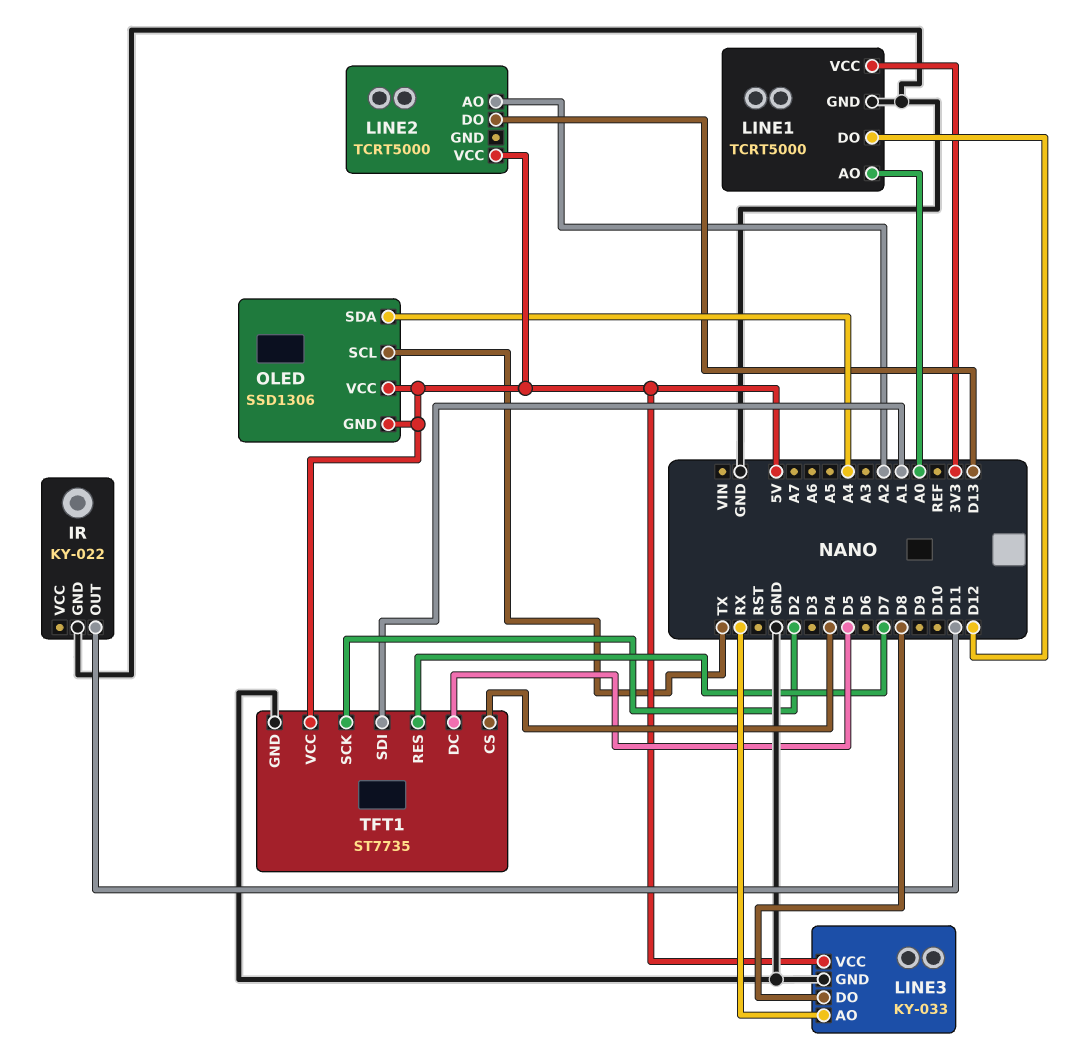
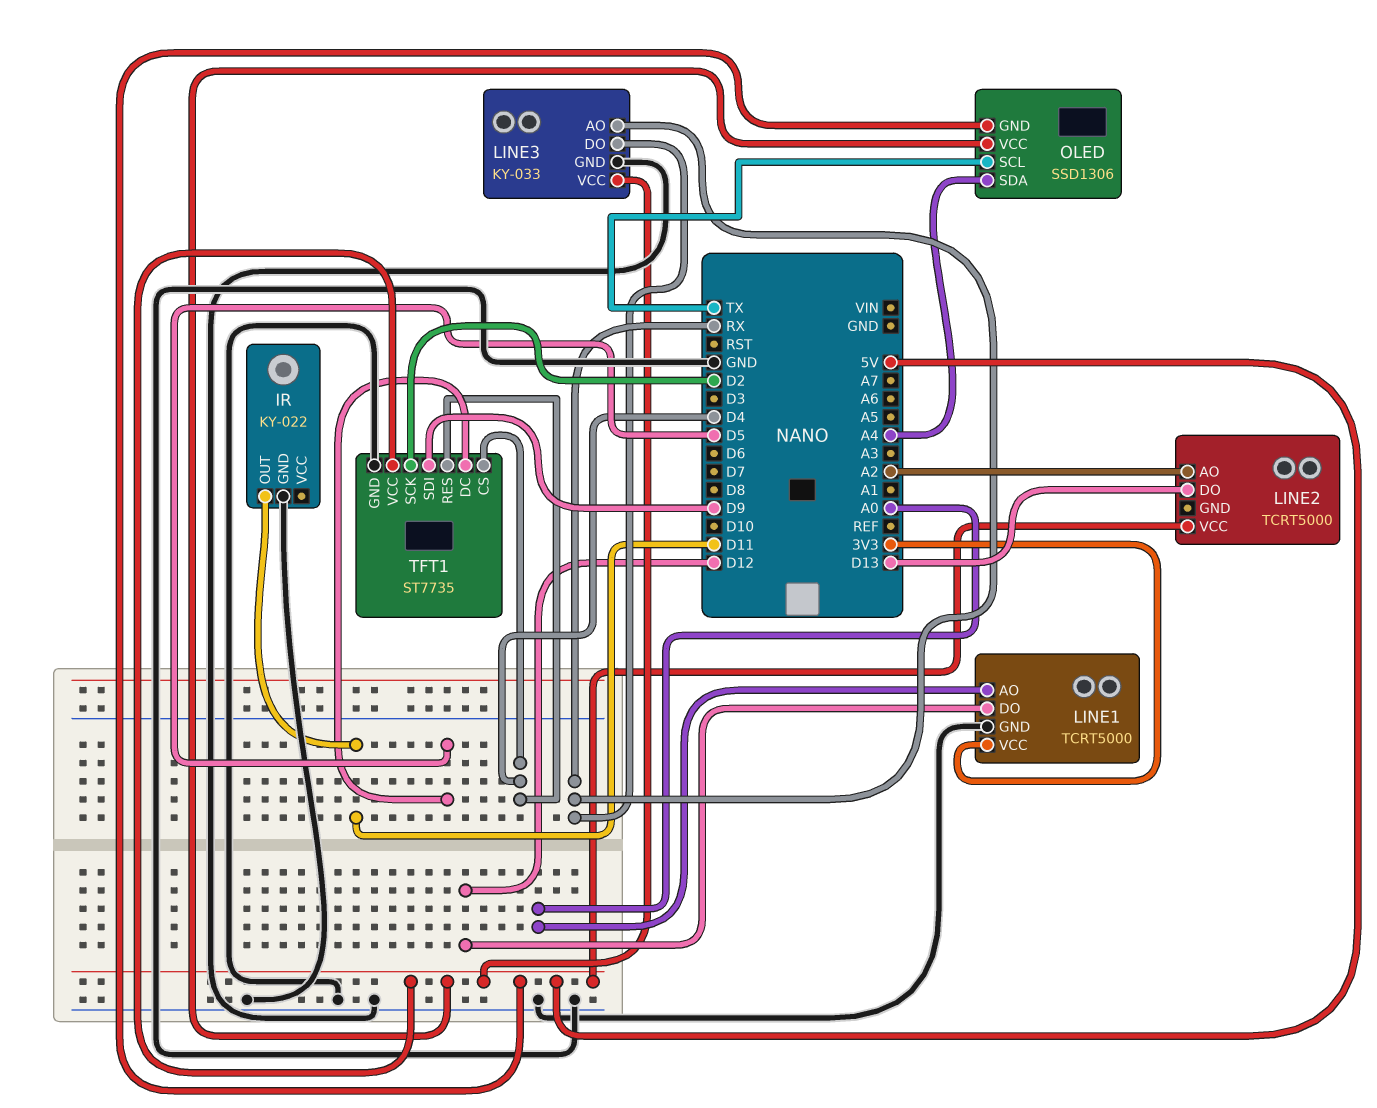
LINE3 pin DO: D8 -> RX
TFT1 pin RES: D7 -> D4
TFT1 pin SDI: A1 -> D9

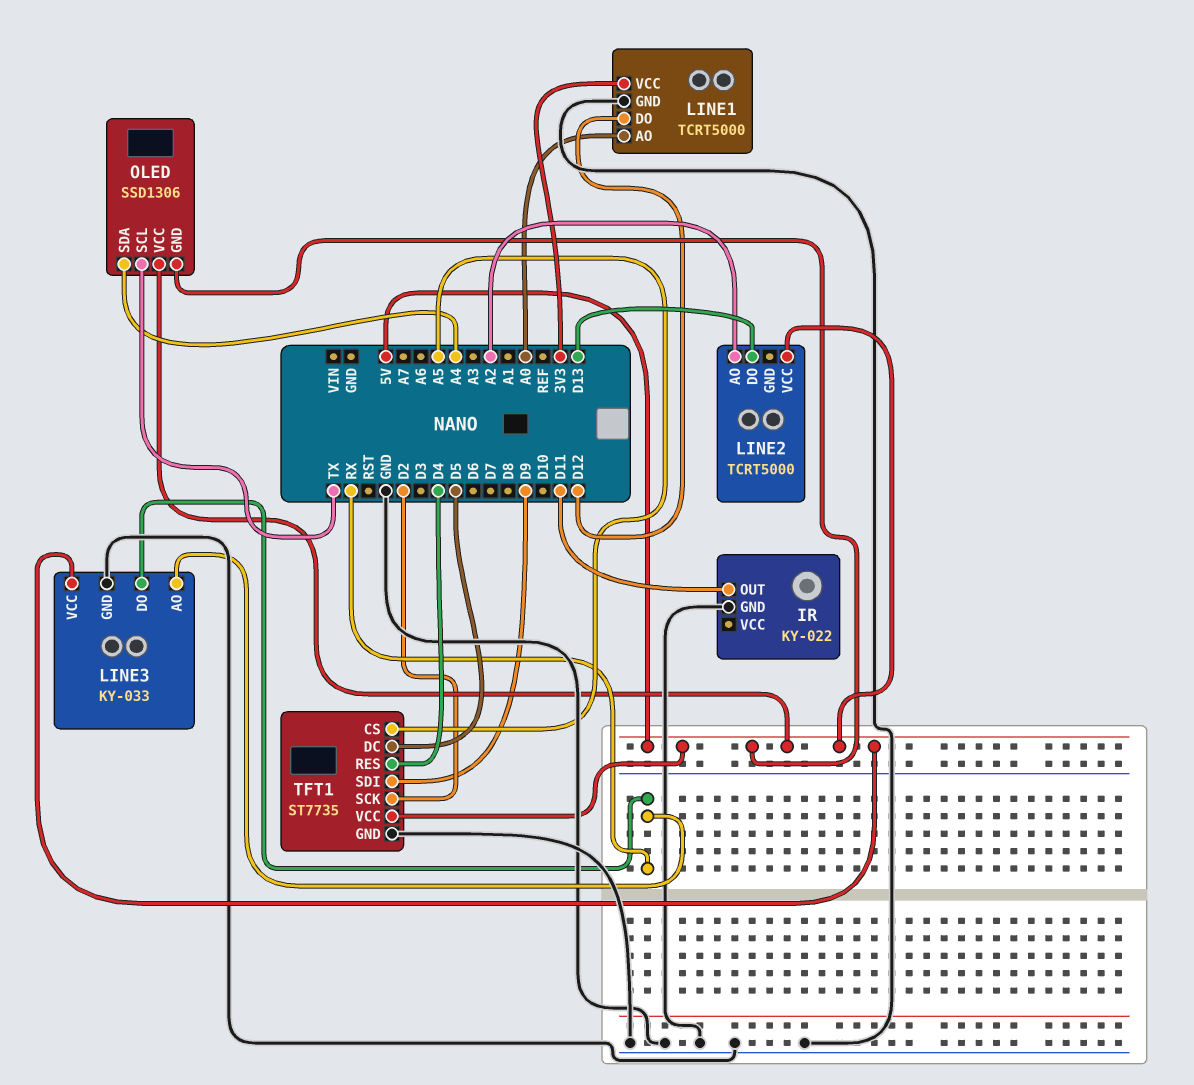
TFT1 pin CS: D4 -> A5

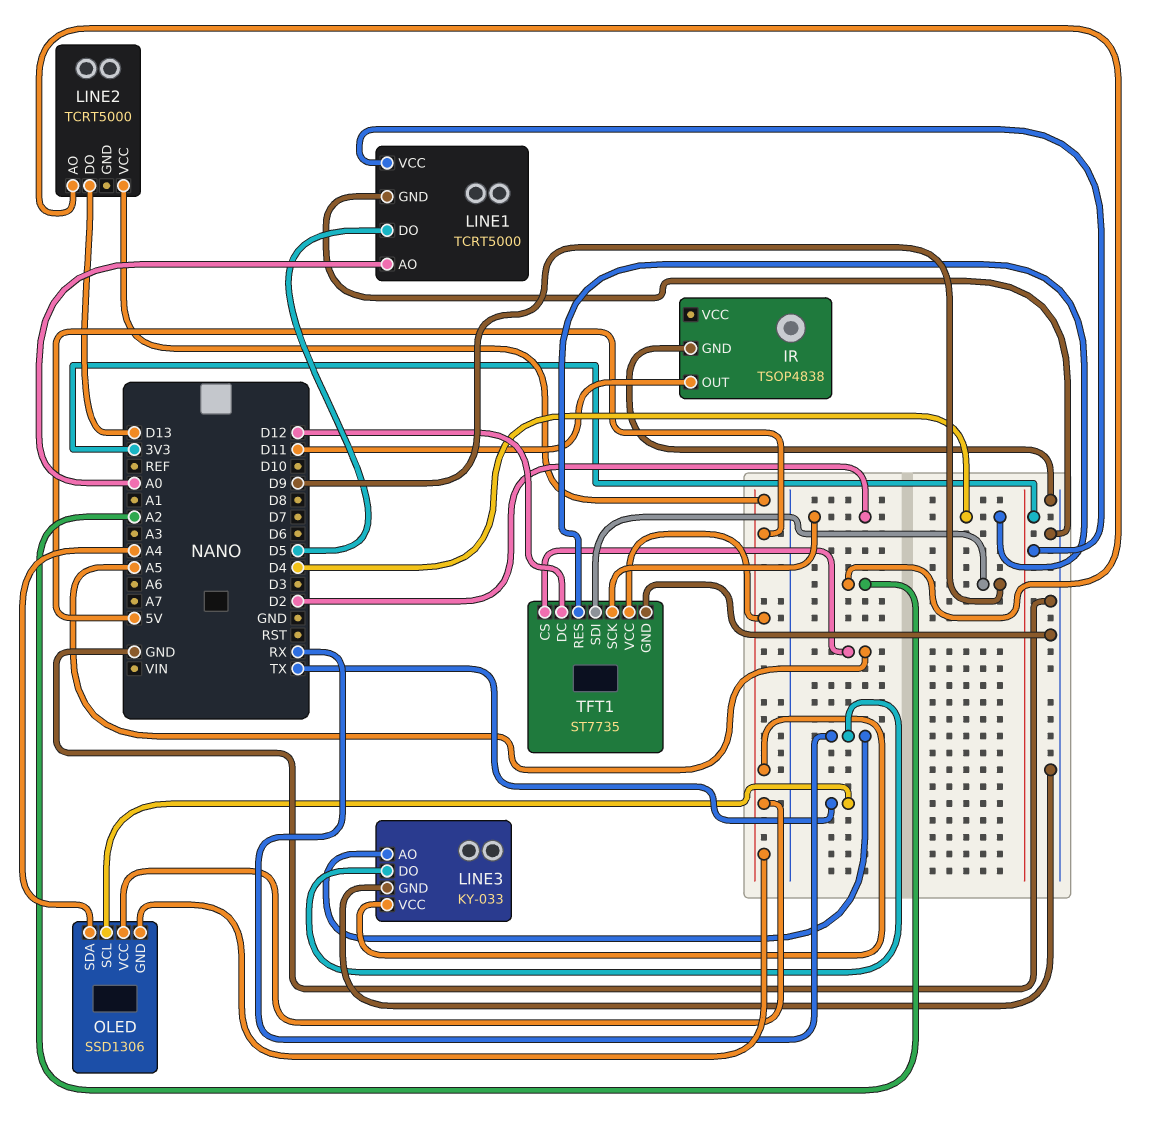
IR: KY-022 -> TSOP4838
LINE1 pin DO: D12 -> D5
TFT1 pin DC: D5 -> D12

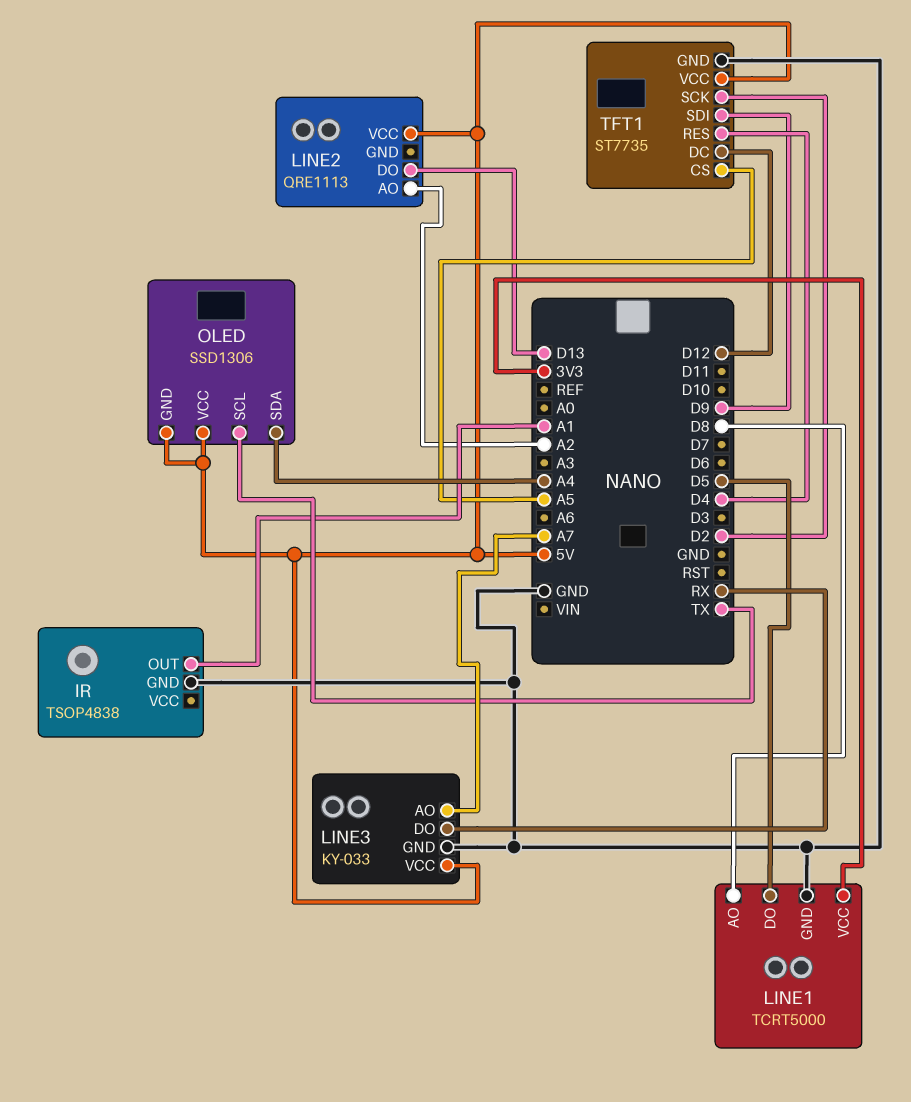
IR pin OUT: D11 -> A1
LINE1 pin AO: A0 -> D8
LINE2: TCRT5000 -> QRE1113
LINE3 pin AO: RX -> A7

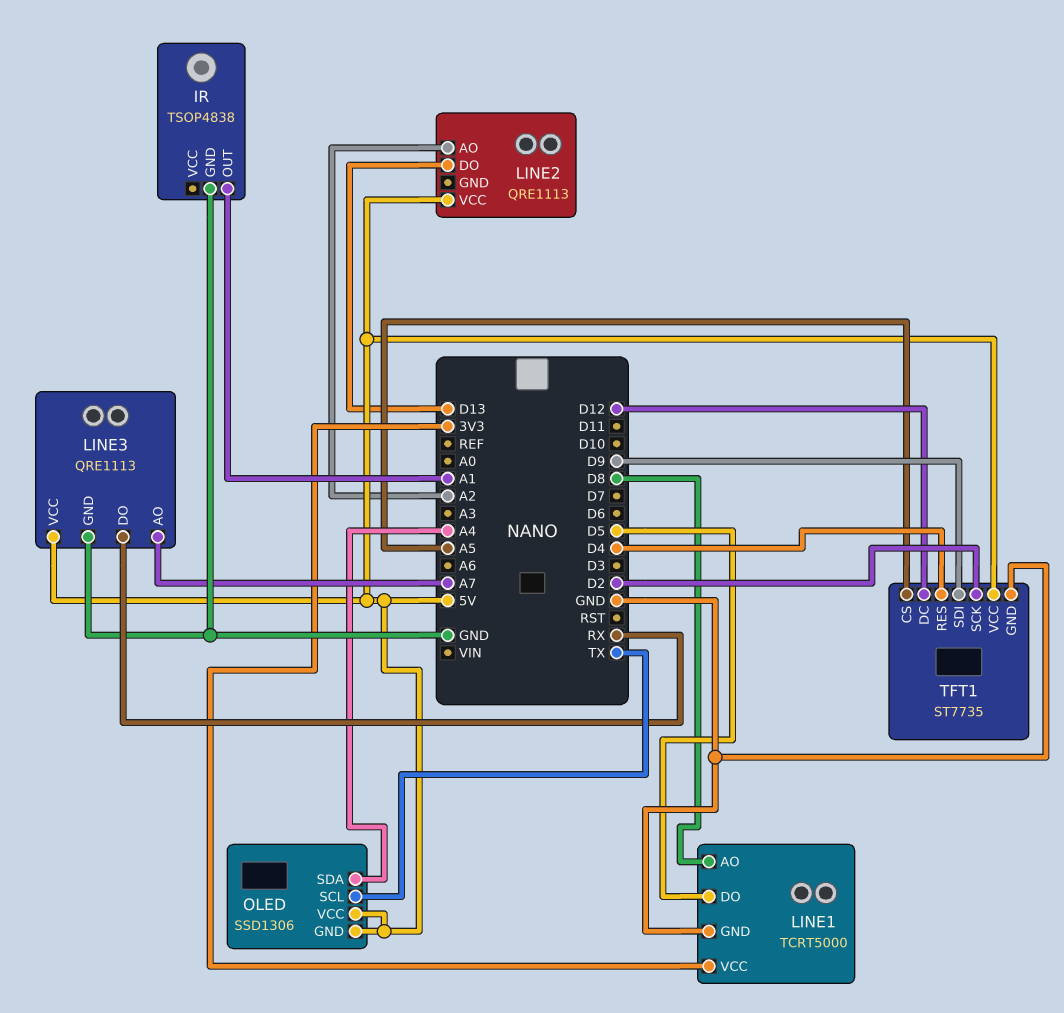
LINE3: KY-033 -> QRE1113

